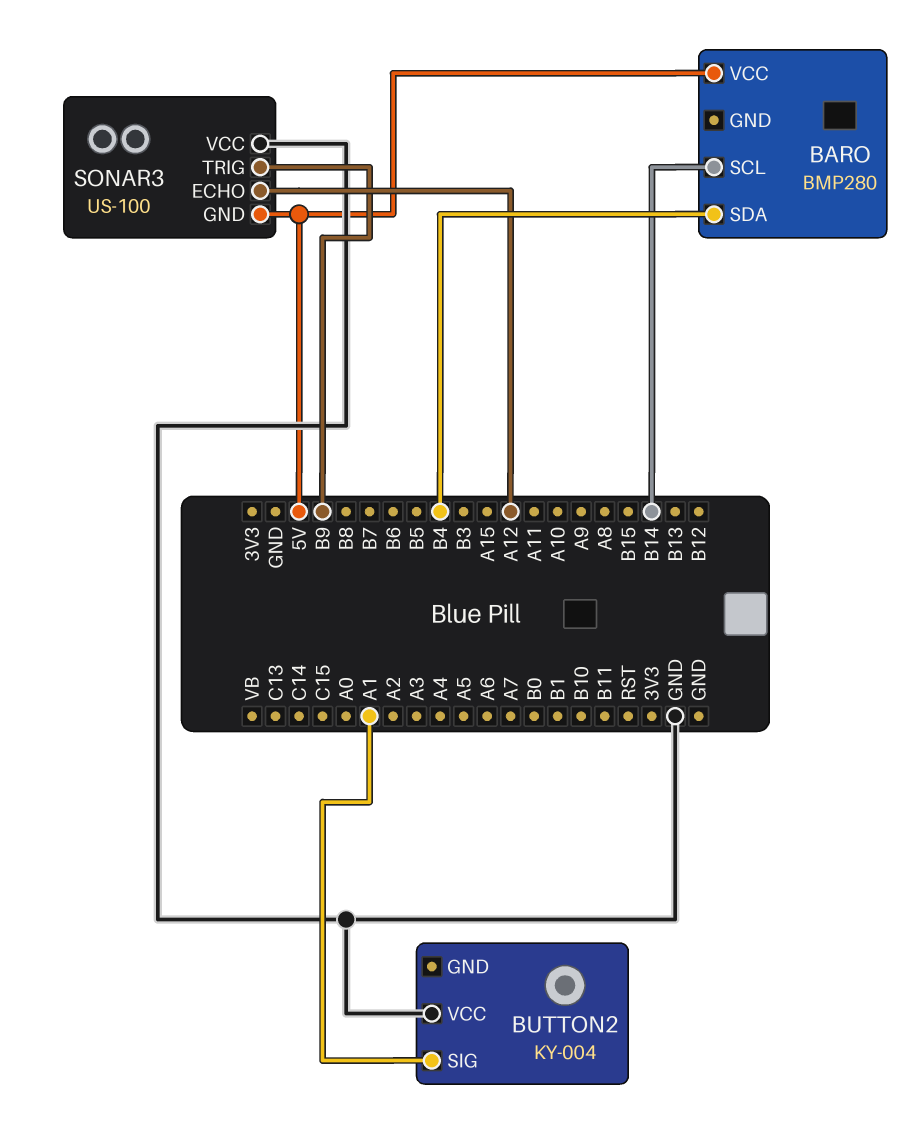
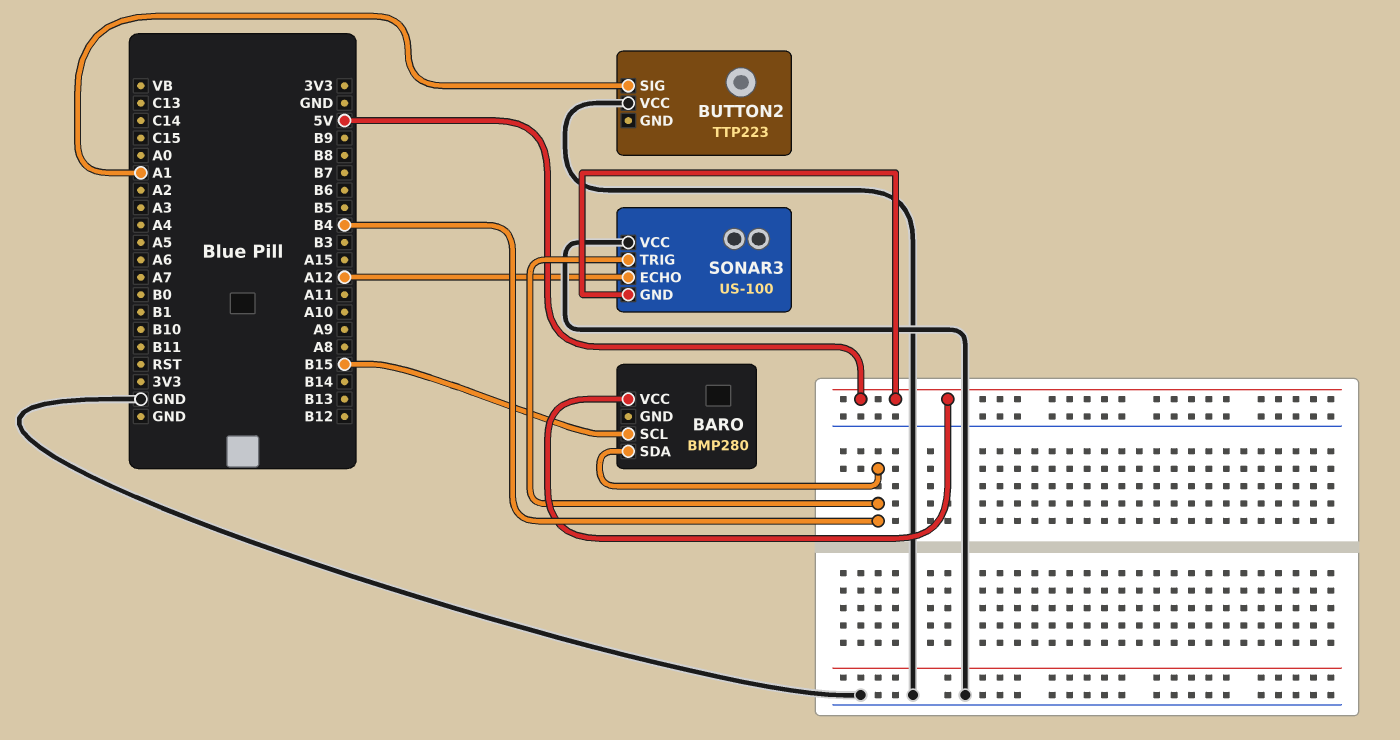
BARO pin SCL: B14 -> B15
BUTTON2: KY-004 -> TTP223
SONAR3 pin TRIG: B9 -> B4

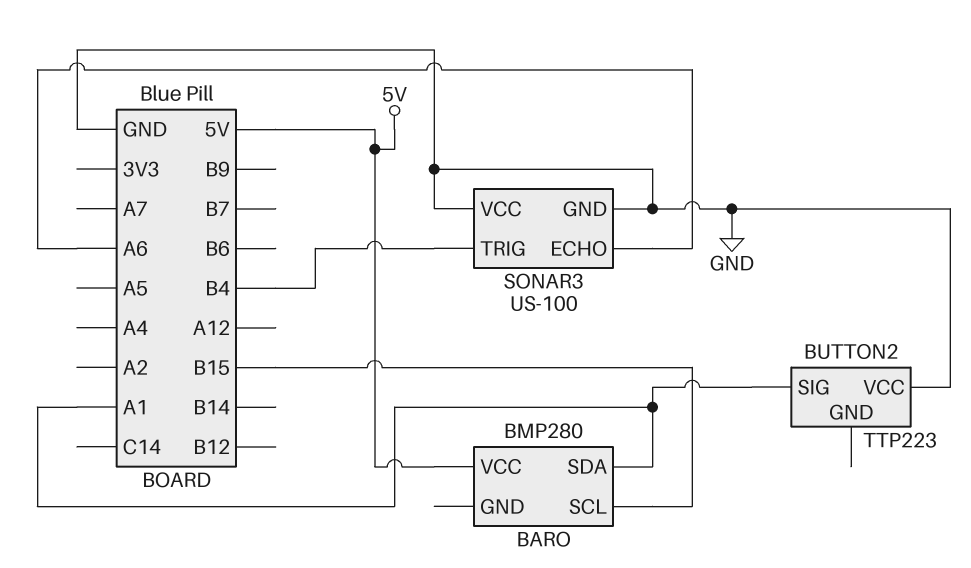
BARO pin SDA: B4 -> A1
SONAR3 pin ECHO: A12 -> A6
SONAR3 pin GND: 5V -> GND

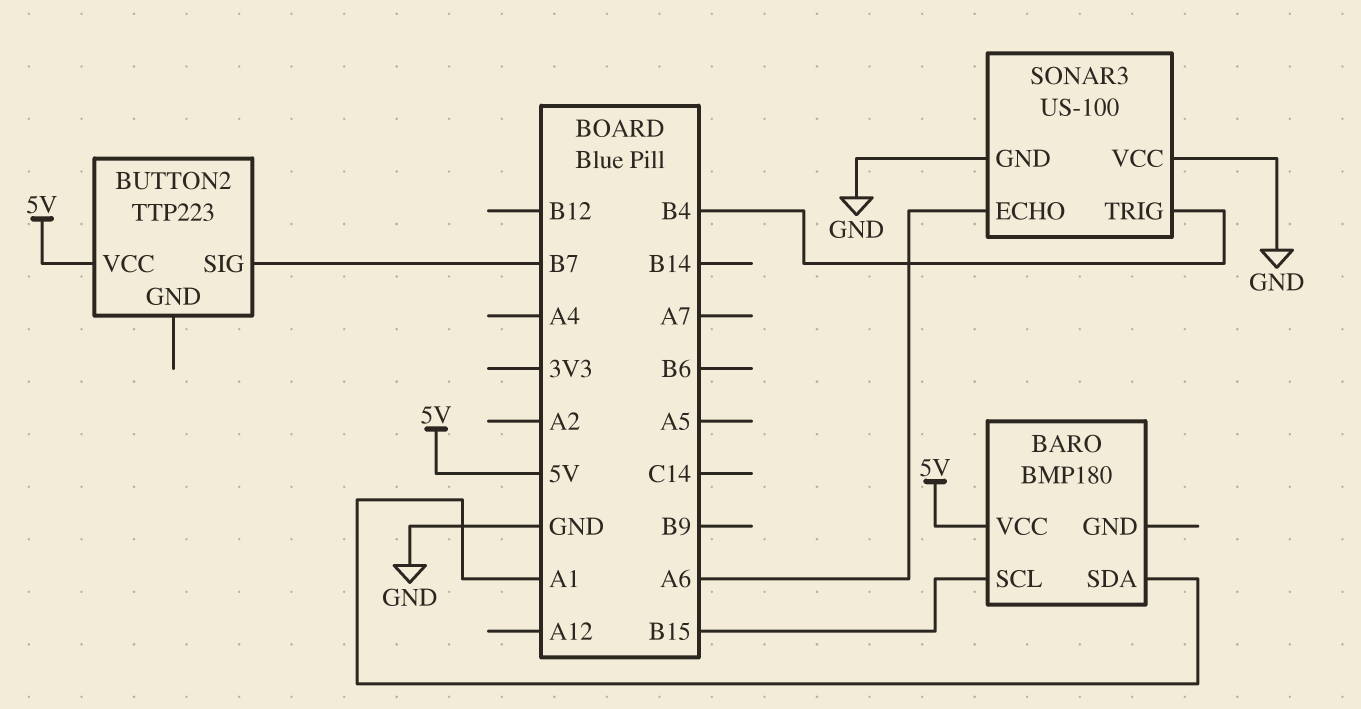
BARO: BMP280 -> BMP180
BUTTON2 pin SIG: A1 -> B7
BUTTON2 pin VCC: GND -> 5V

